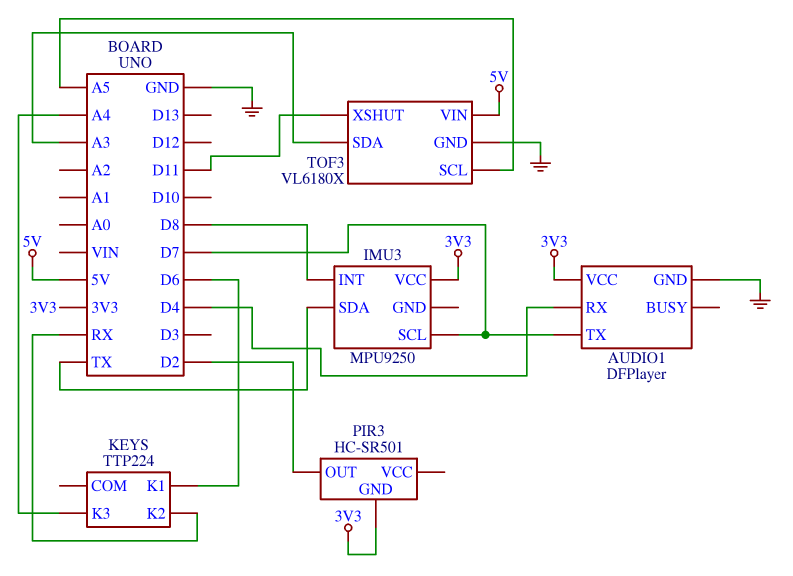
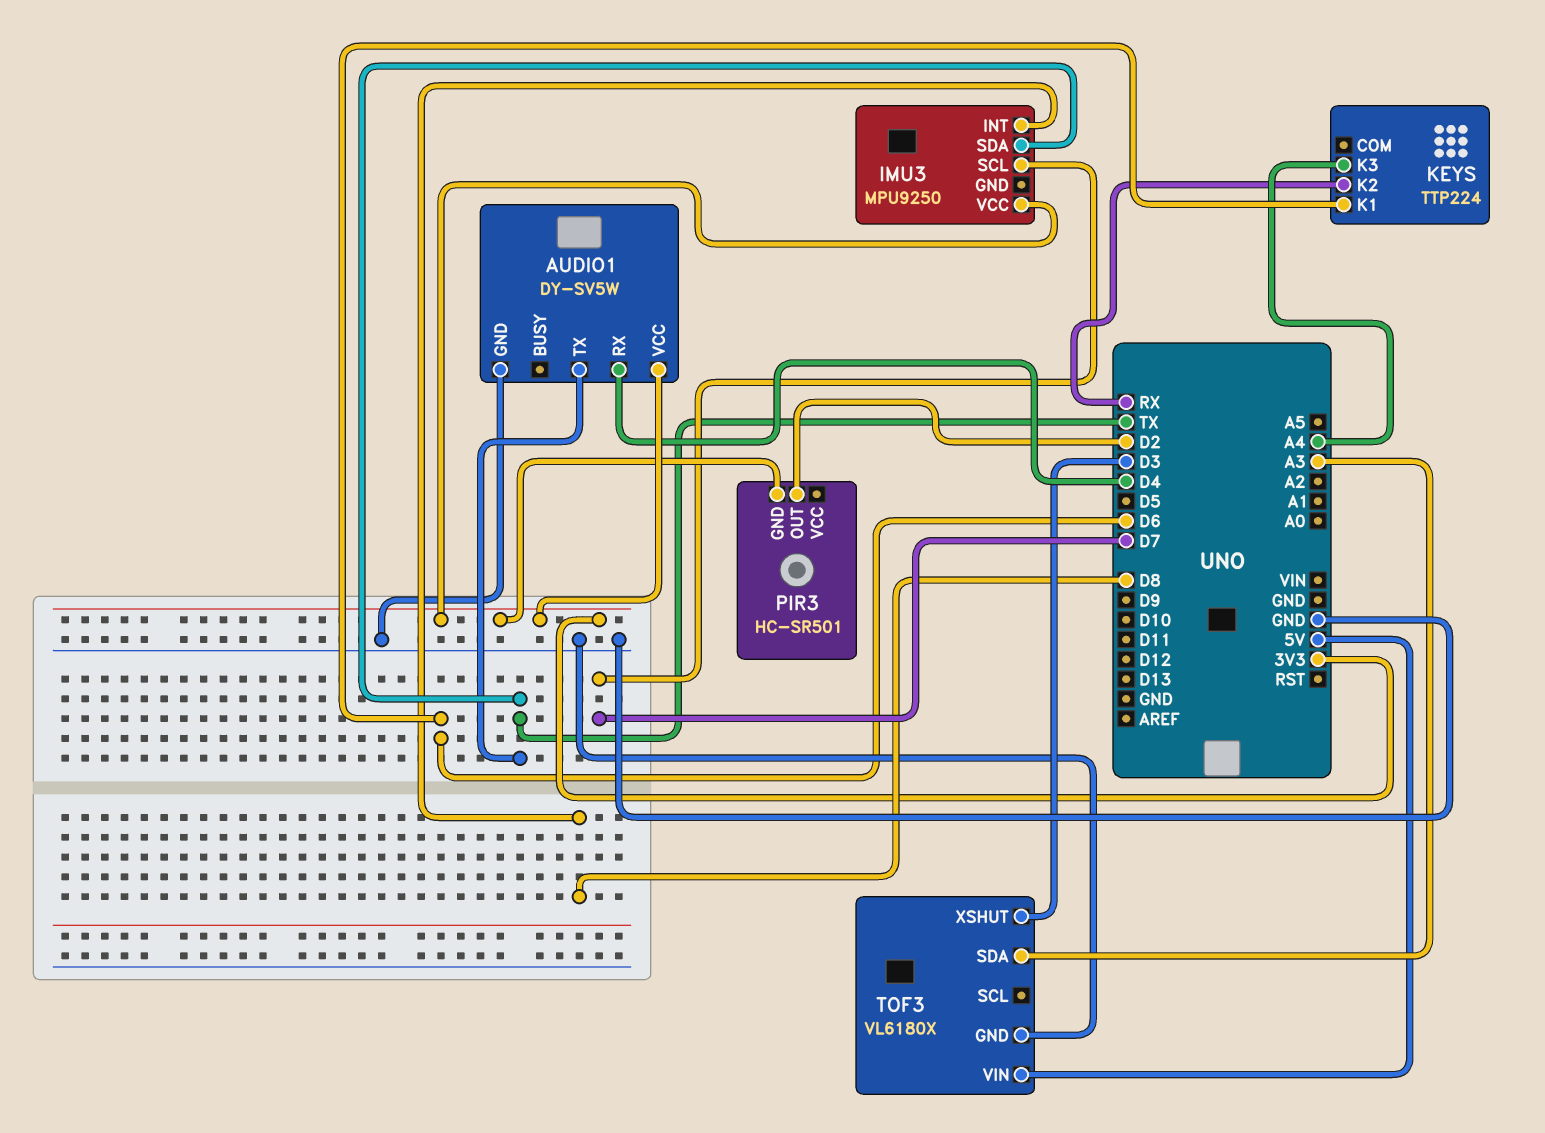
AUDIO1: DFPlayer -> DY-SV5W
AUDIO1 pin TX: D7 -> TX
TOF3 pin SCL: A5 -> none
TOF3 pin XSHUT: D11 -> D3

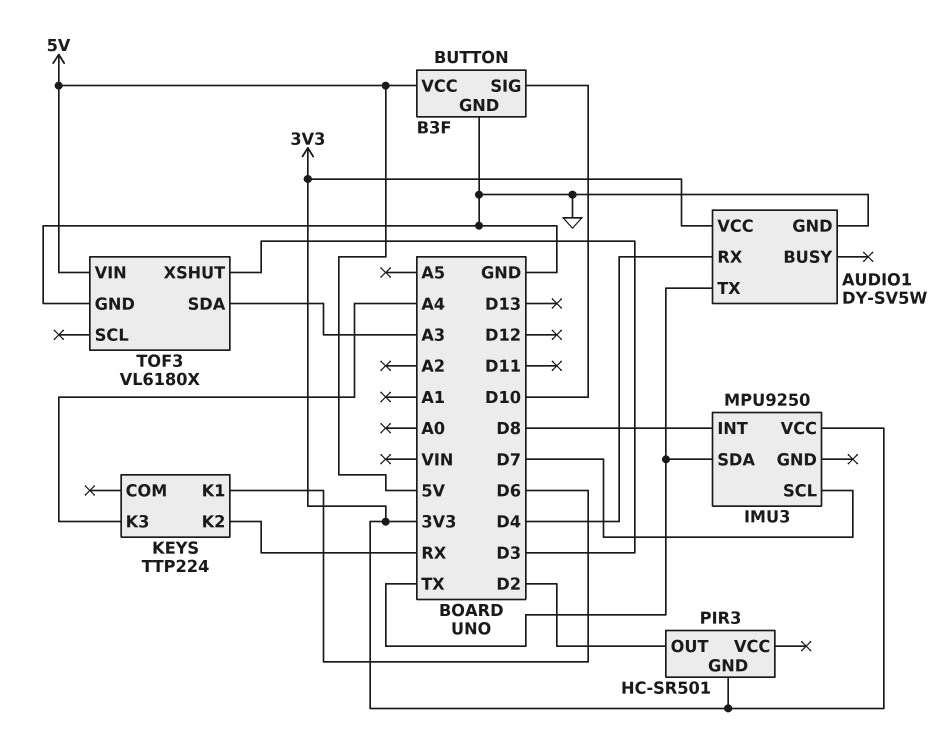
BUTTON: none -> B3F
BUTTON pin GND: none -> GND
BUTTON pin SIG: none -> D10
BUTTON pin VCC: none -> 5V

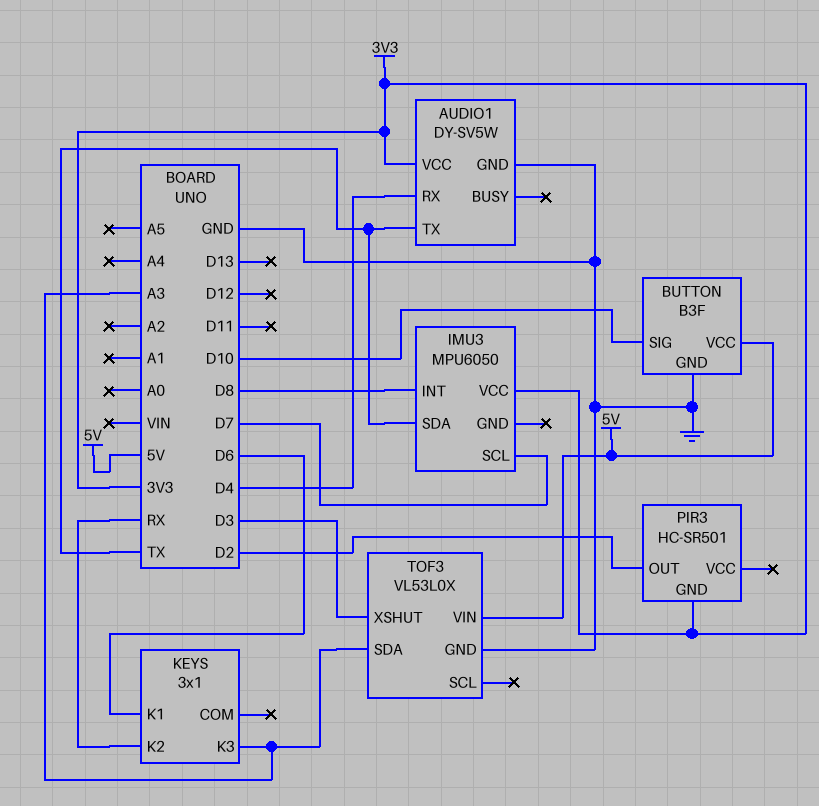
IMU3: MPU9250 -> MPU6050
KEYS: TTP224 -> 3x1
KEYS pin K3: A4 -> A3
TOF3: VL6180X -> VL53L0X

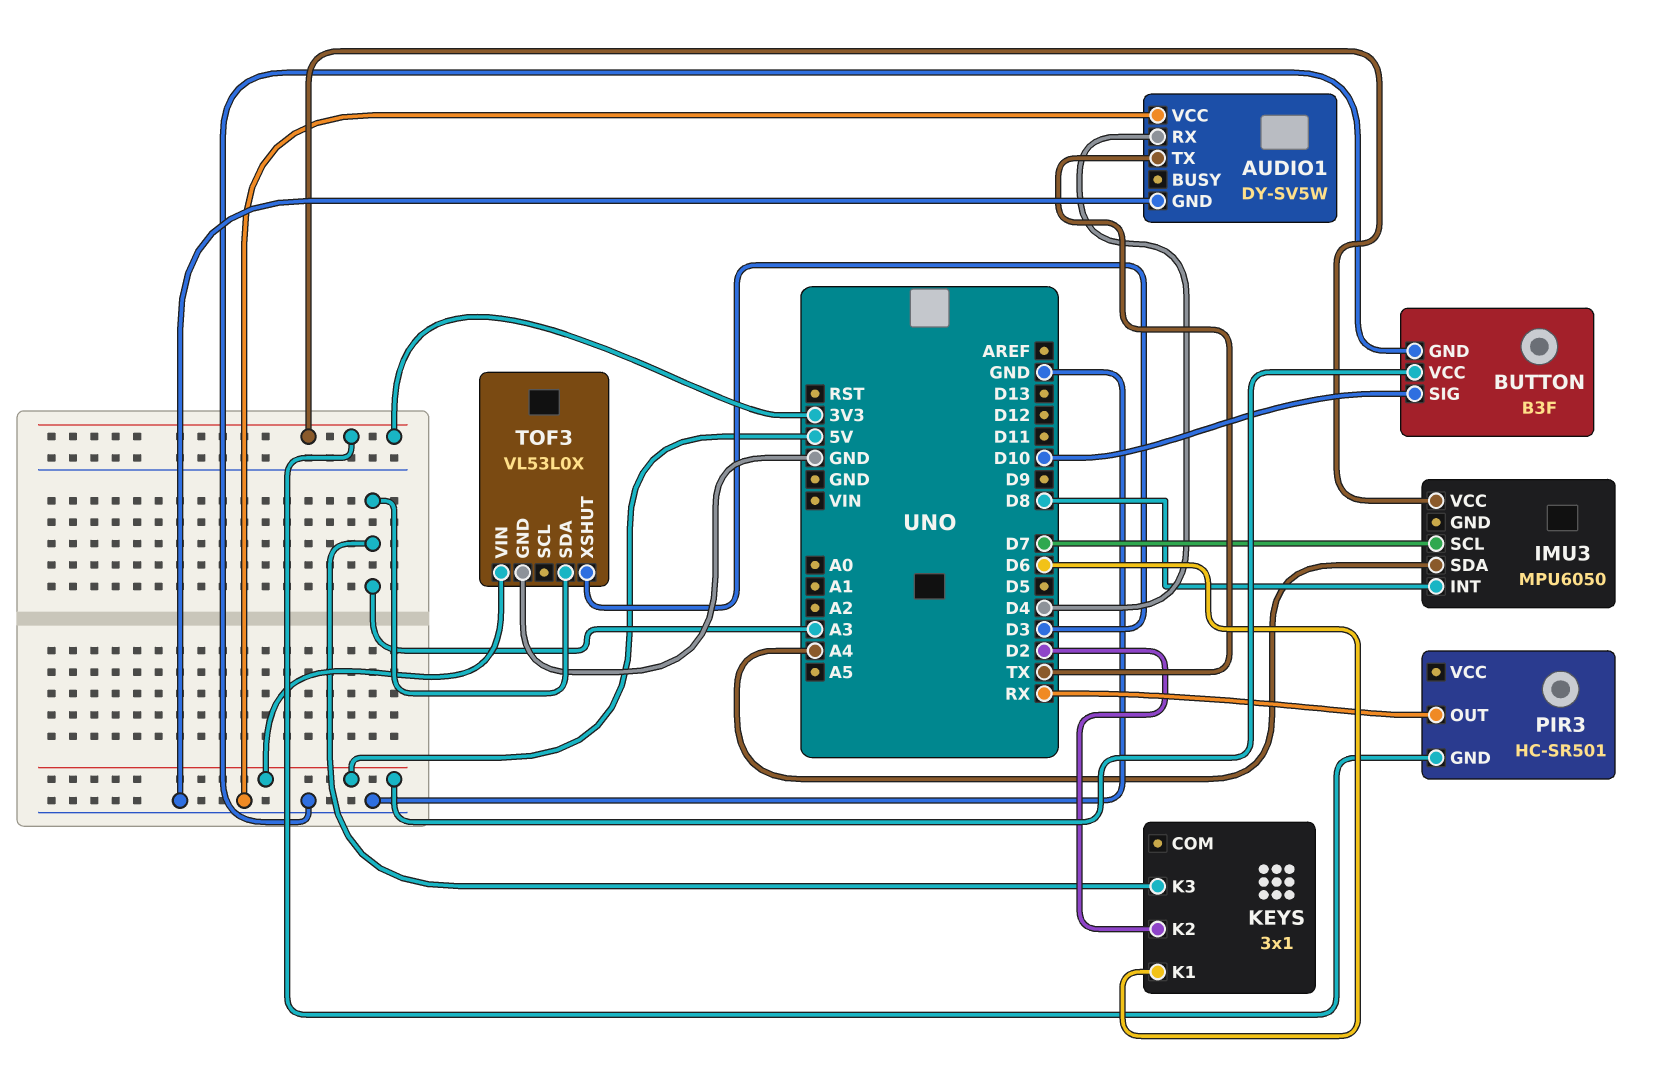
AUDIO1 pin VCC: 3V3 -> GND
IMU3 pin SDA: TX -> A4
KEYS pin K2: RX -> D2
PIR3 pin OUT: D2 -> RX

